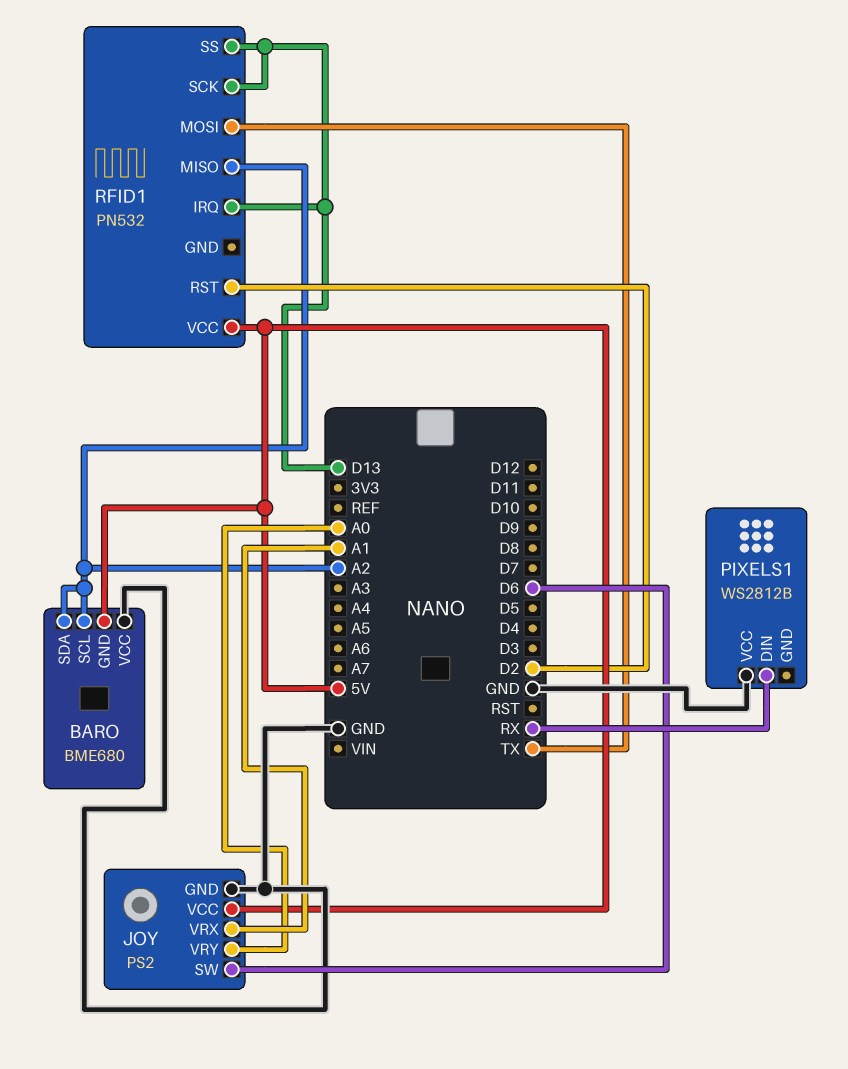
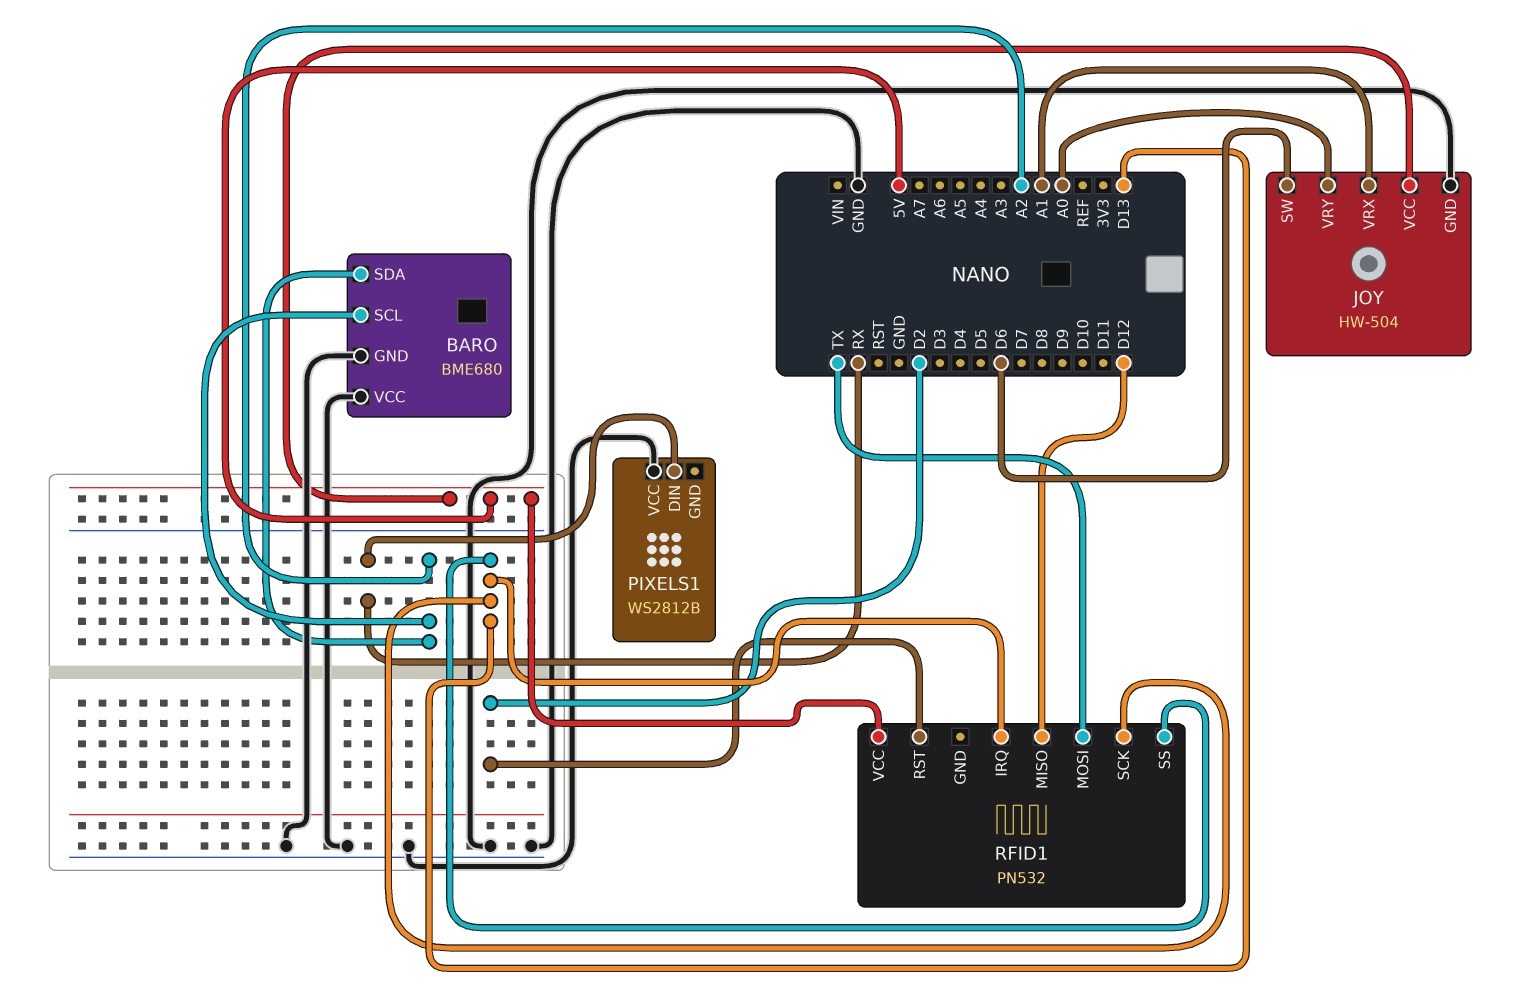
BARO pin GND: 5V -> GND
JOY: PS2 -> HW-504
RFID1 pin MISO: A2 -> D12

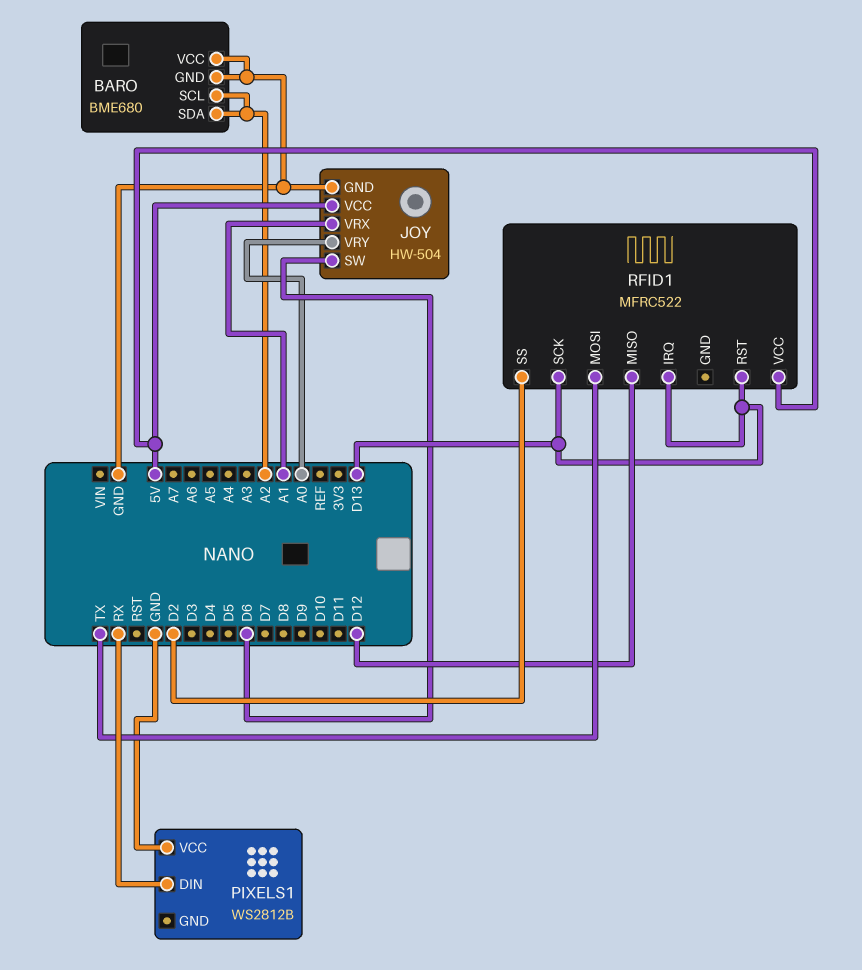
RFID1: PN532 -> MFRC522
RFID1 pin RST: D2 -> D13
RFID1 pin SS: D13 -> D2

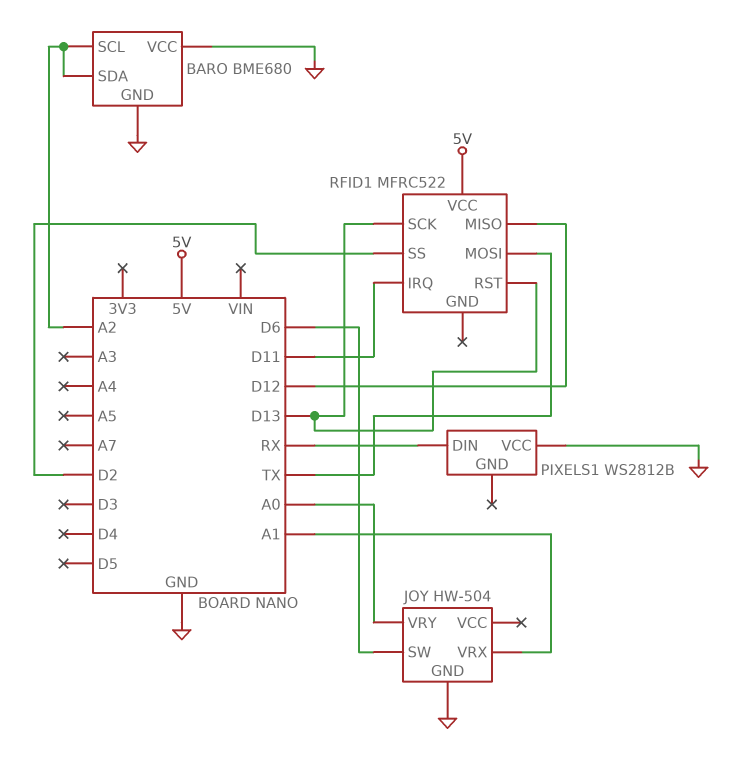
JOY pin VCC: 5V -> none
RFID1 pin IRQ: D13 -> D11

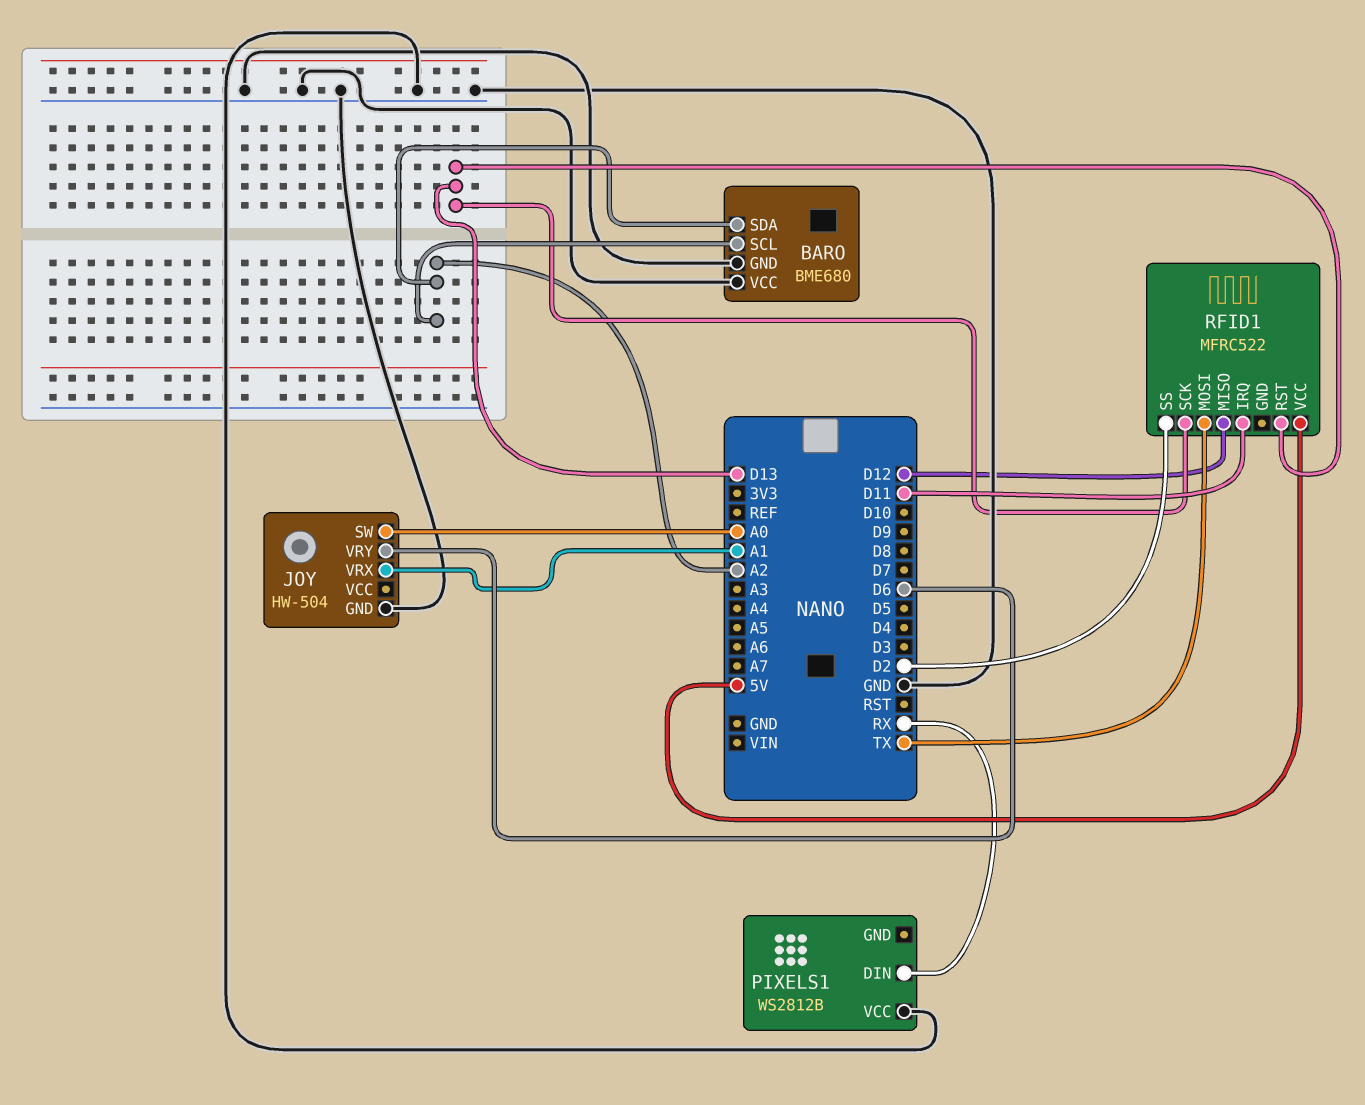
JOY pin SW: D6 -> A0
JOY pin VRY: A0 -> D6

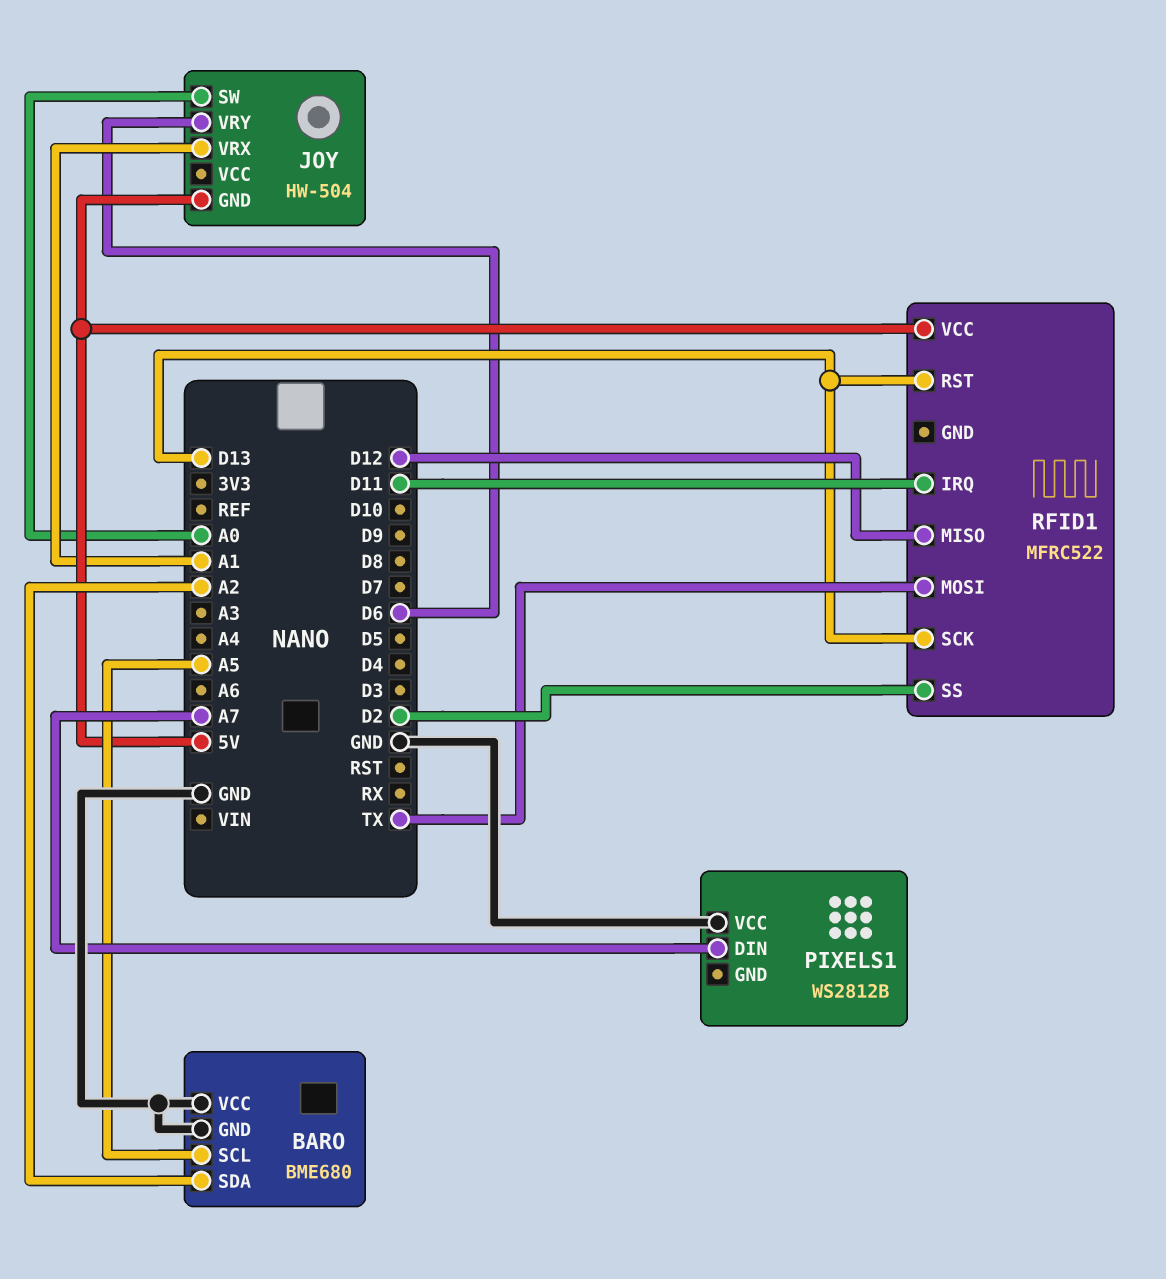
BARO pin SCL: A2 -> A5
JOY pin GND: GND -> 5V
PIXELS1 pin DIN: RX -> A7

